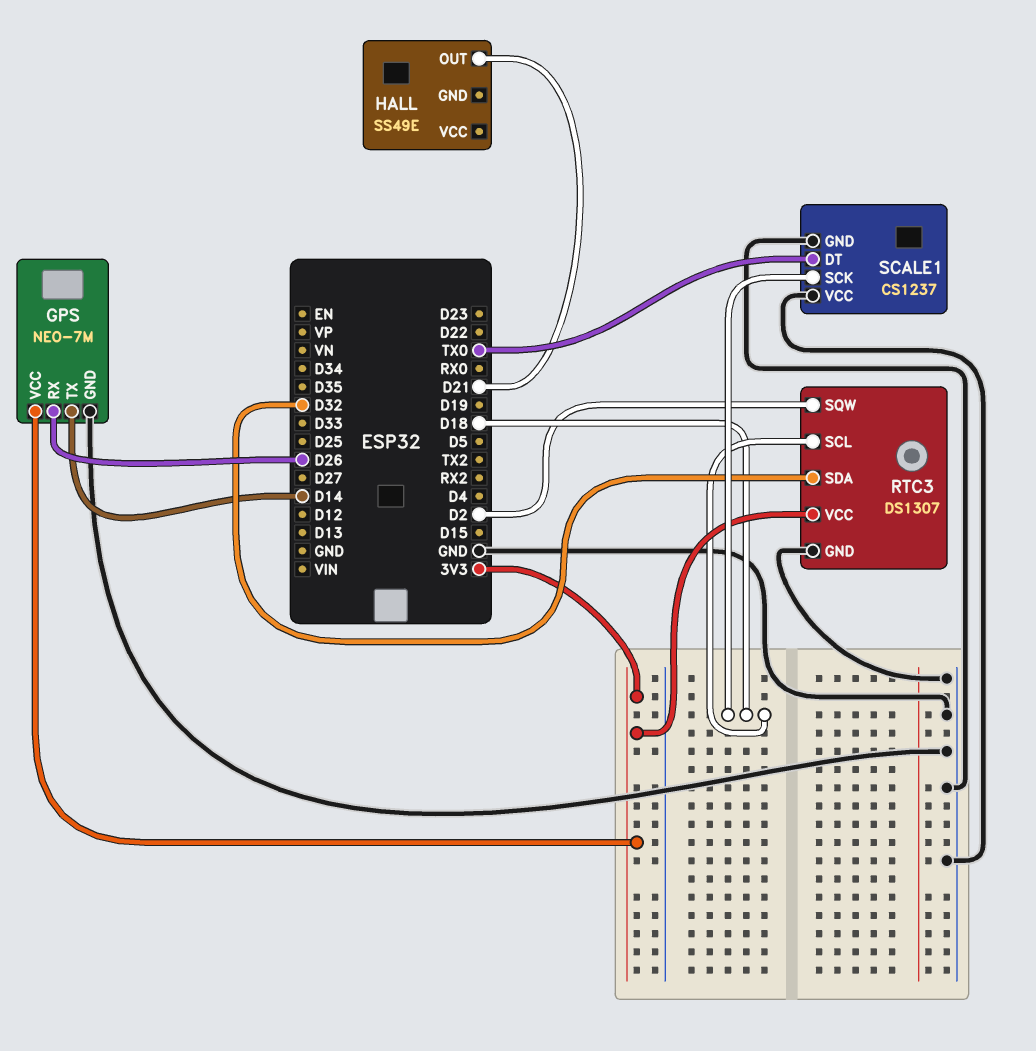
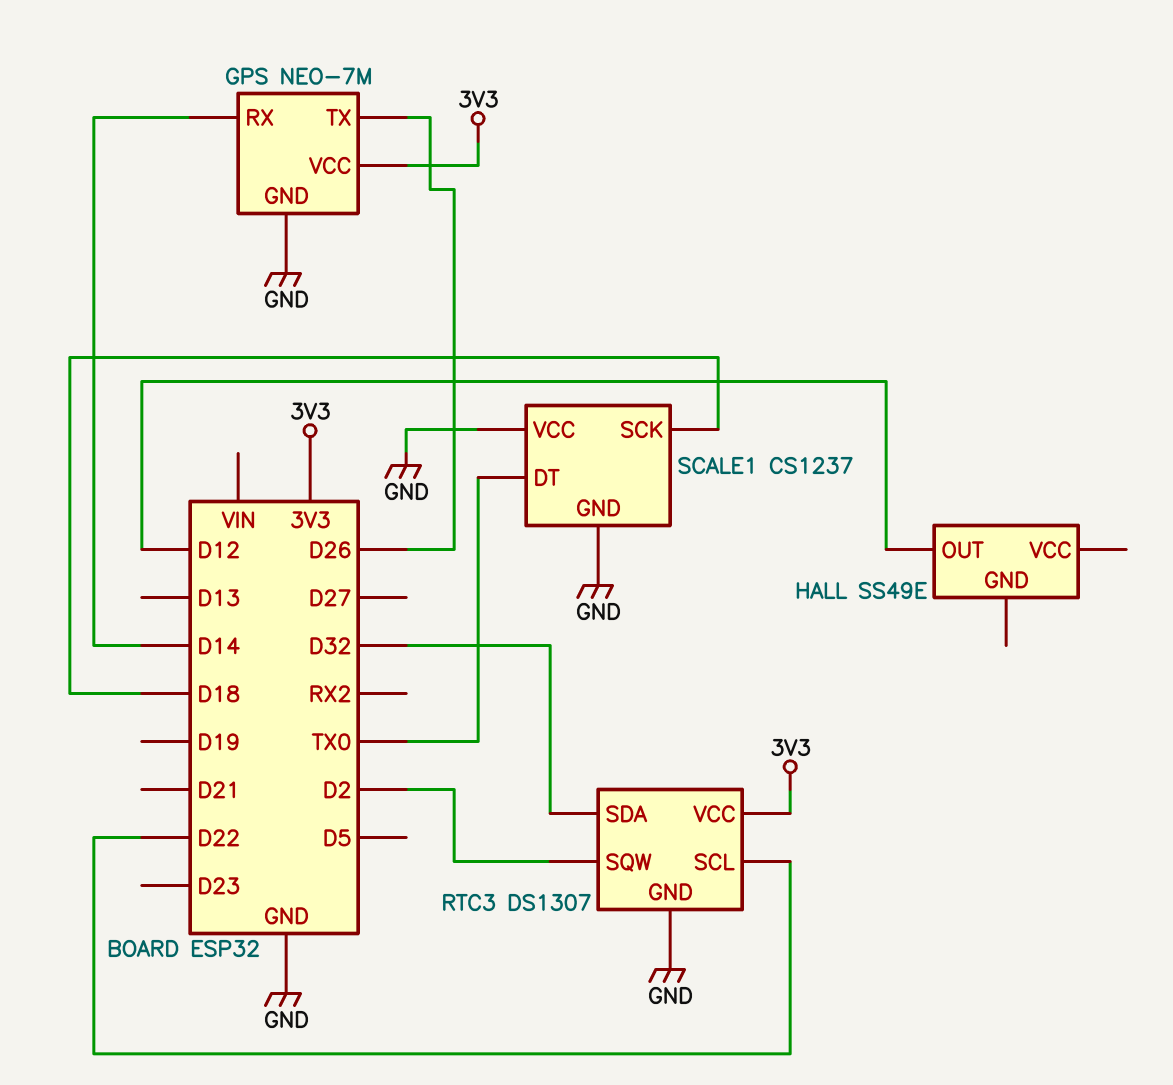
GPS pin RX: D26 -> D14
GPS pin TX: D14 -> D26
HALL pin OUT: D21 -> D12
RTC3 pin SCL: D18 -> D22

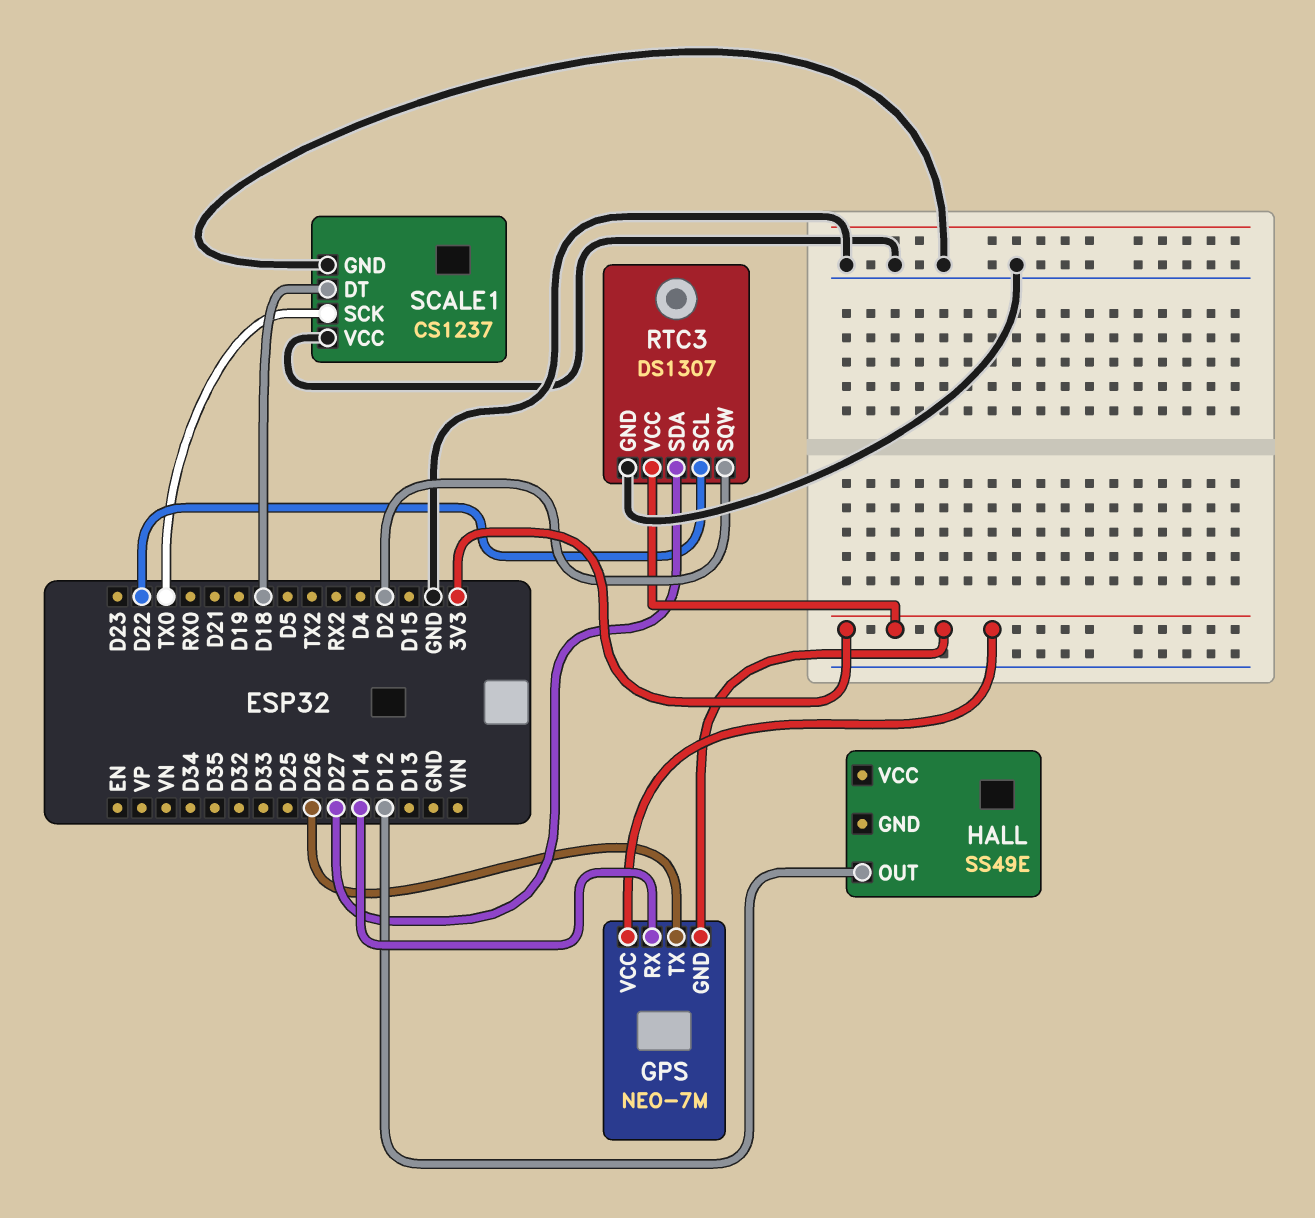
GPS pin GND: GND -> 3V3
RTC3 pin SDA: D32 -> D27
SCALE1 pin DT: TX0 -> D18
SCALE1 pin SCK: D18 -> TX0

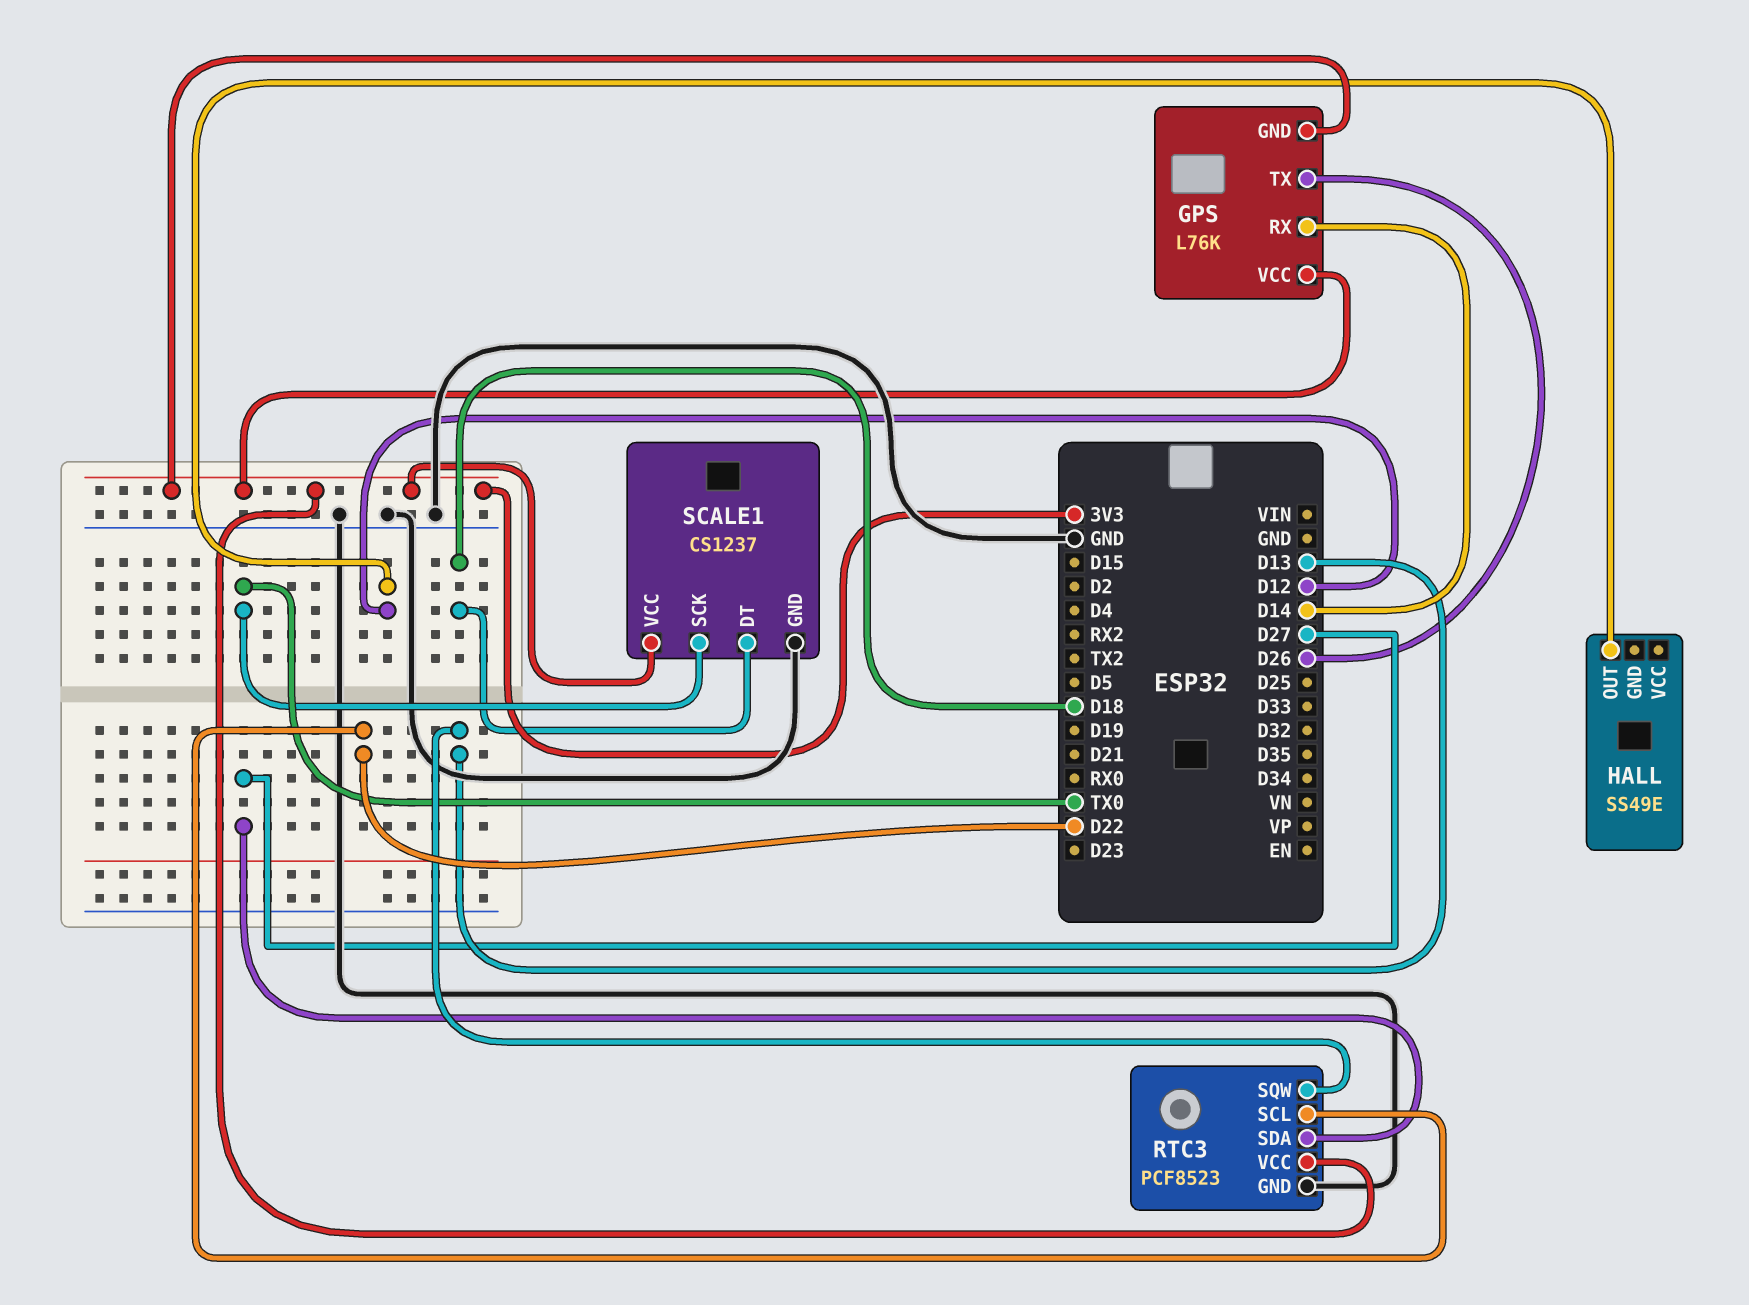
GPS: NEO-7M -> L76K
RTC3: DS1307 -> PCF8523
RTC3 pin SQW: D2 -> D13
SCALE1 pin VCC: GND -> 3V3

